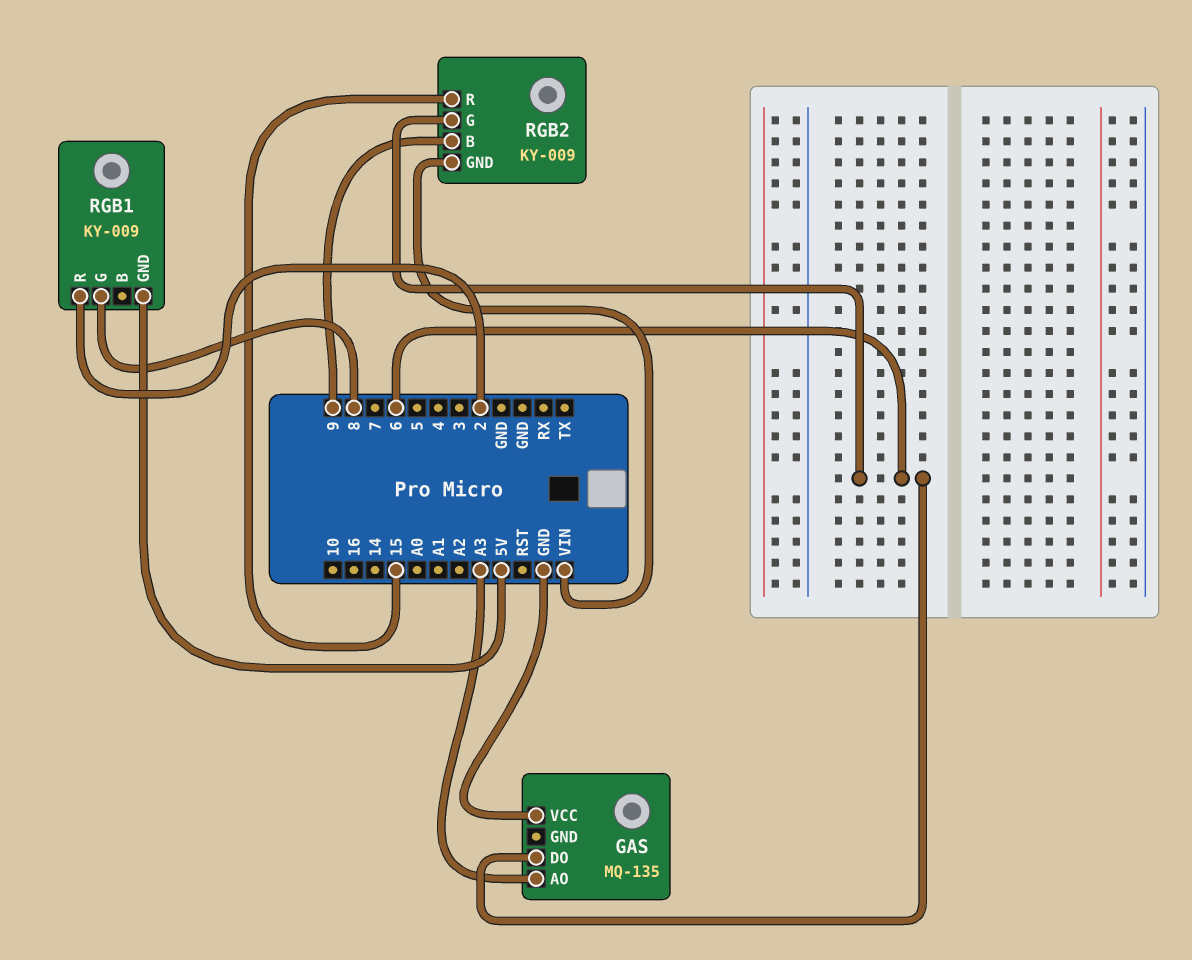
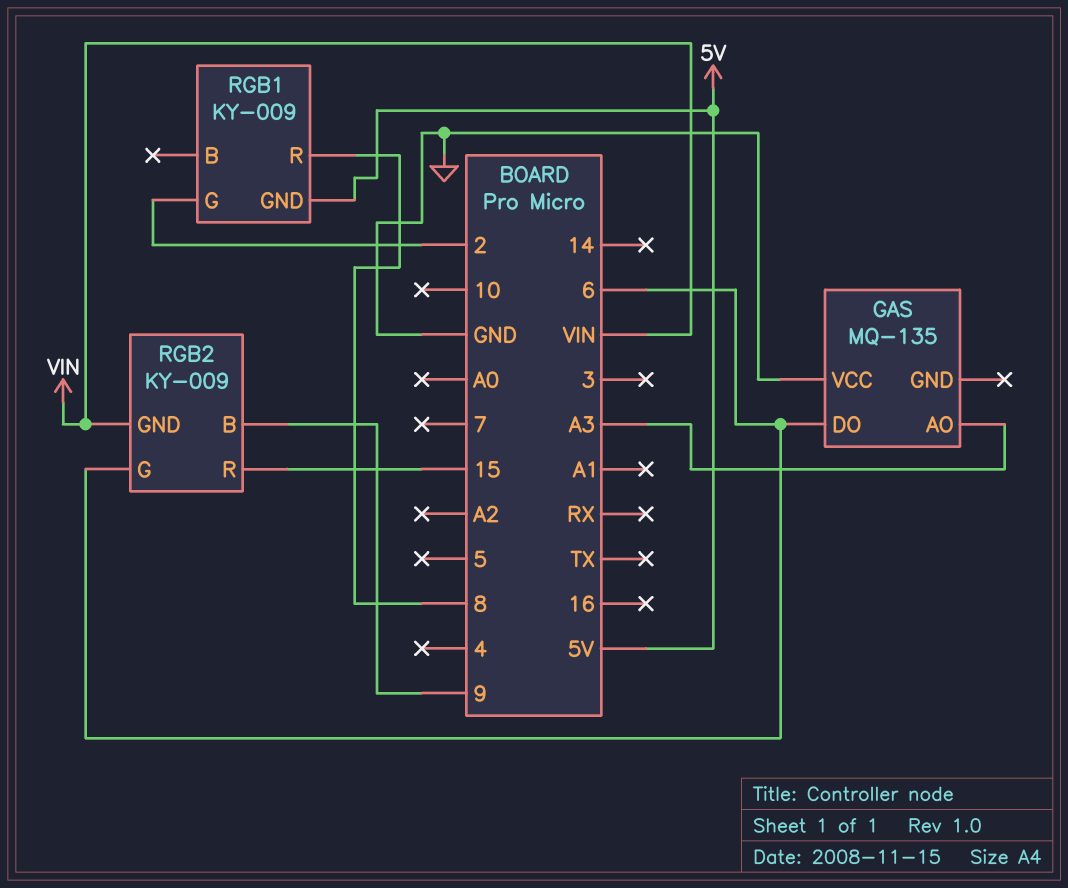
RGB1 pin G: 8 -> 2
RGB1 pin R: 2 -> 8

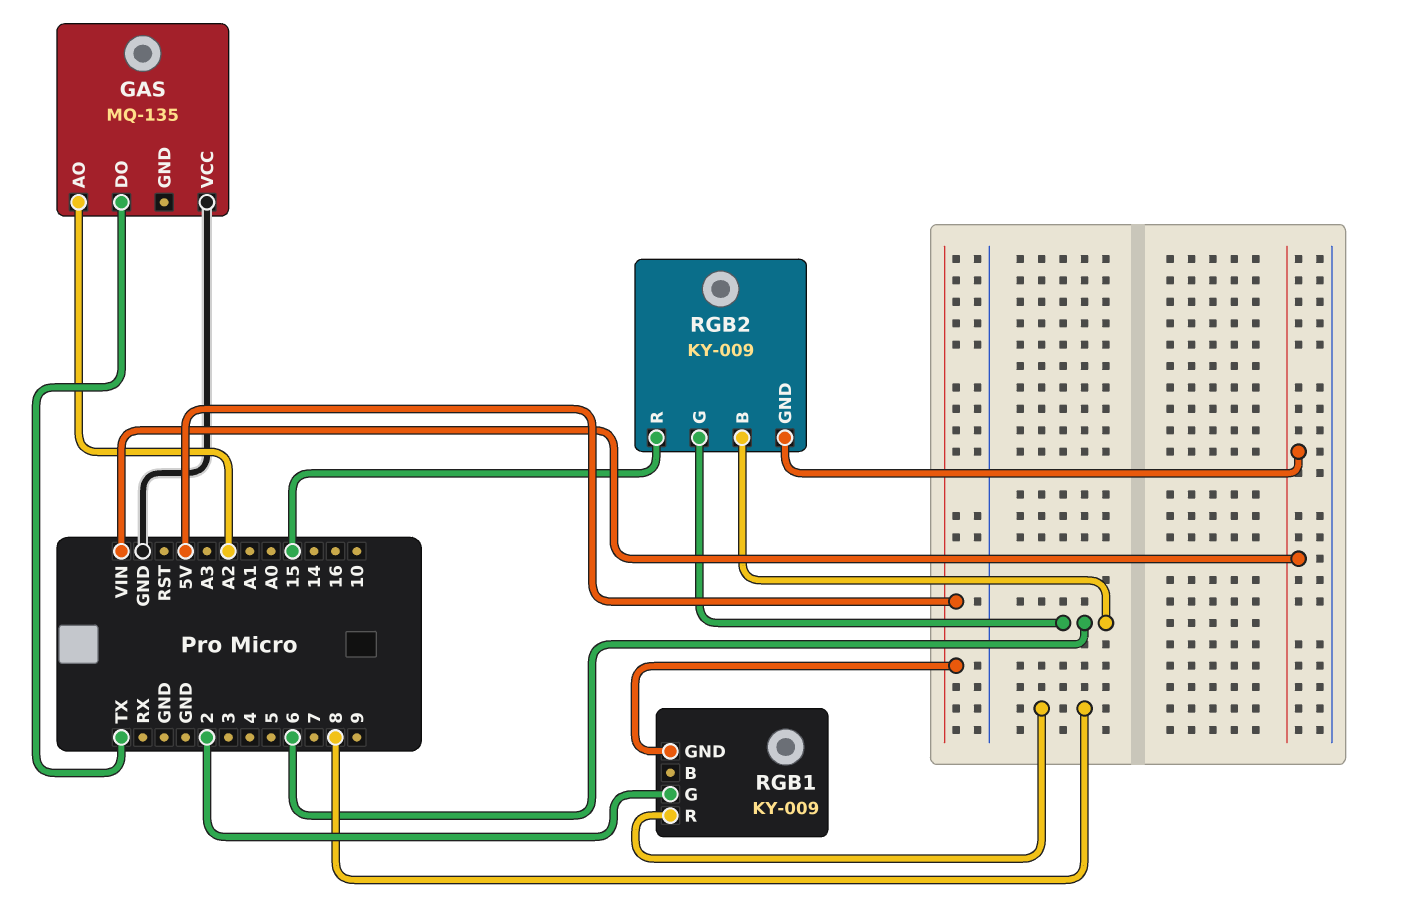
GAS pin AO: A3 -> A2
GAS pin DO: 6 -> TX
RGB2 pin B: 9 -> 6

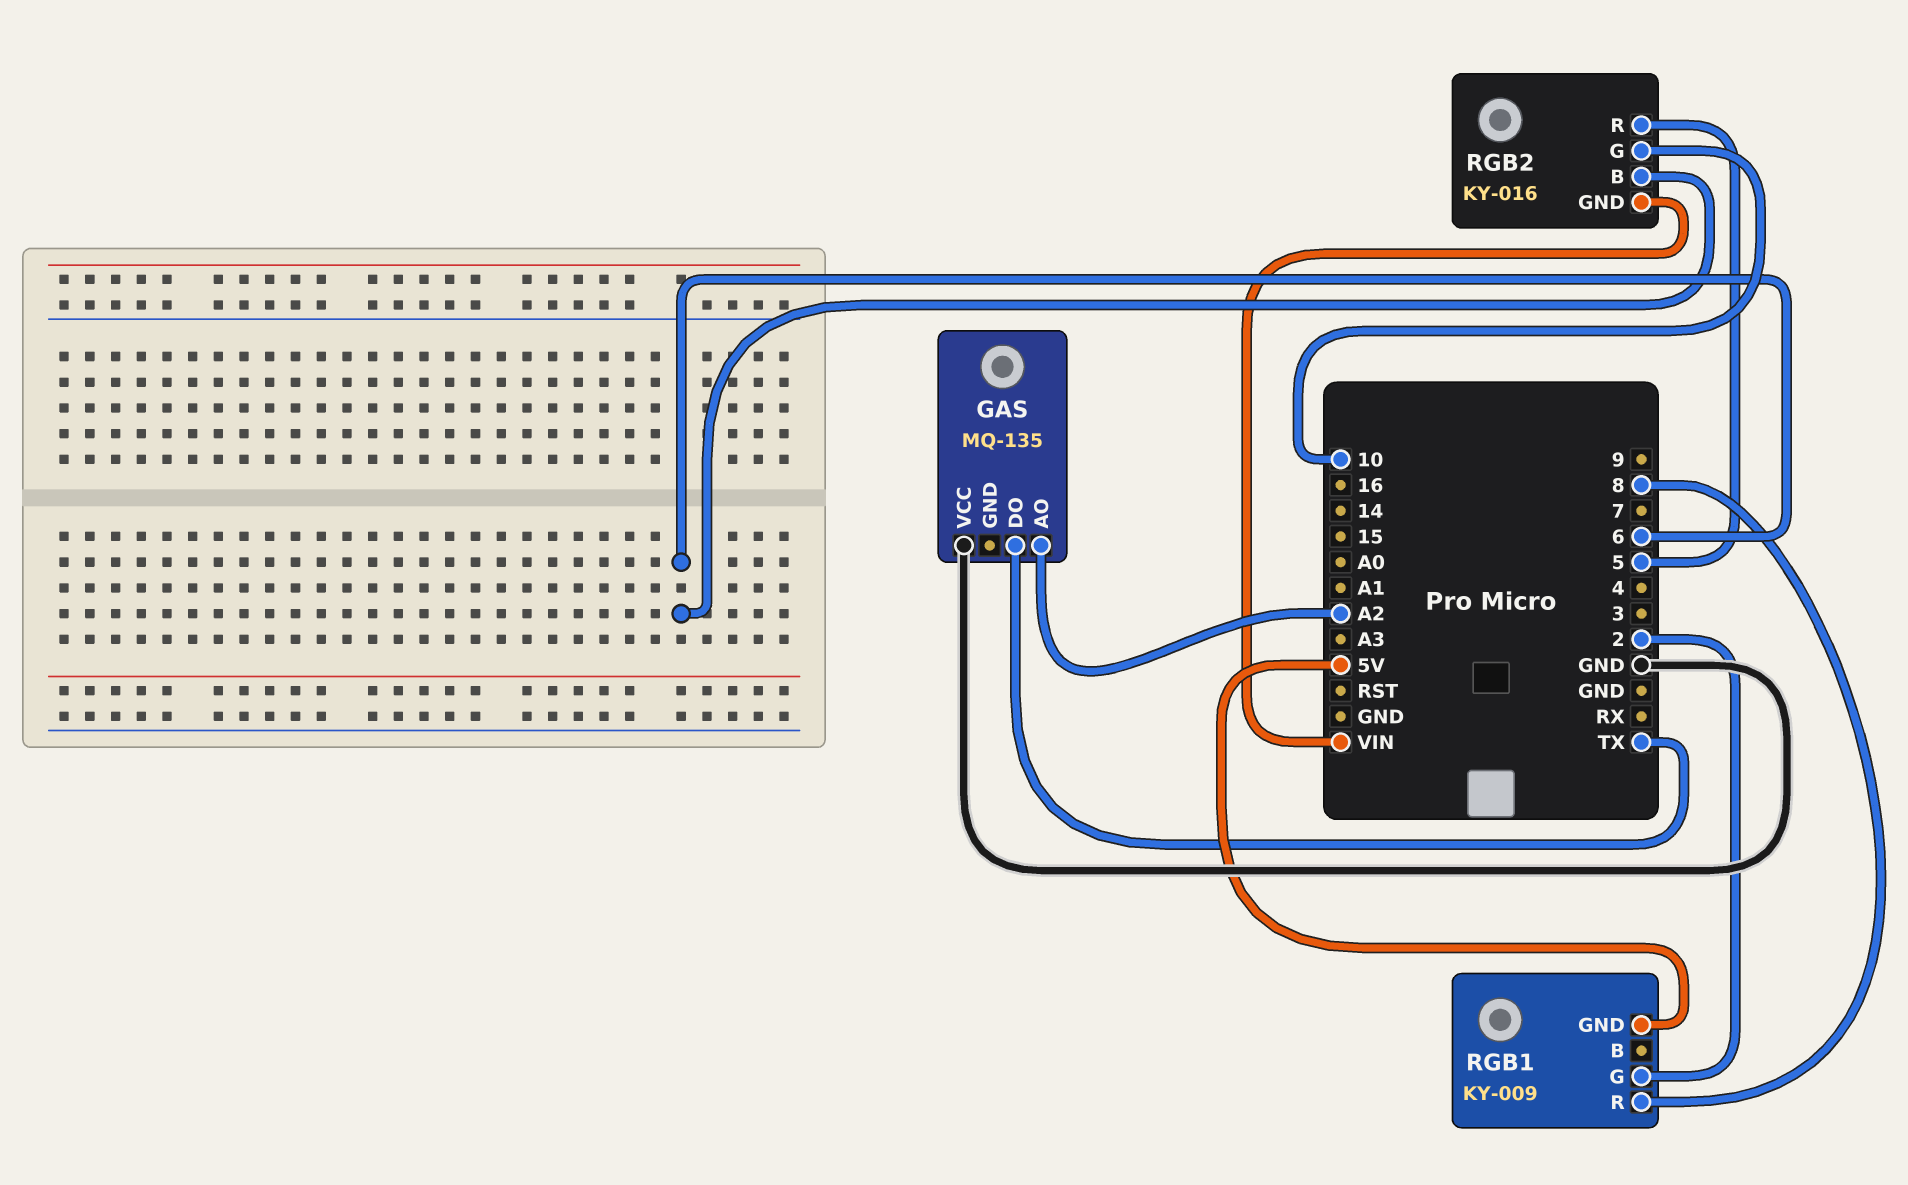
RGB2: KY-009 -> KY-016
RGB2 pin G: 6 -> 10
RGB2 pin R: 15 -> 5

